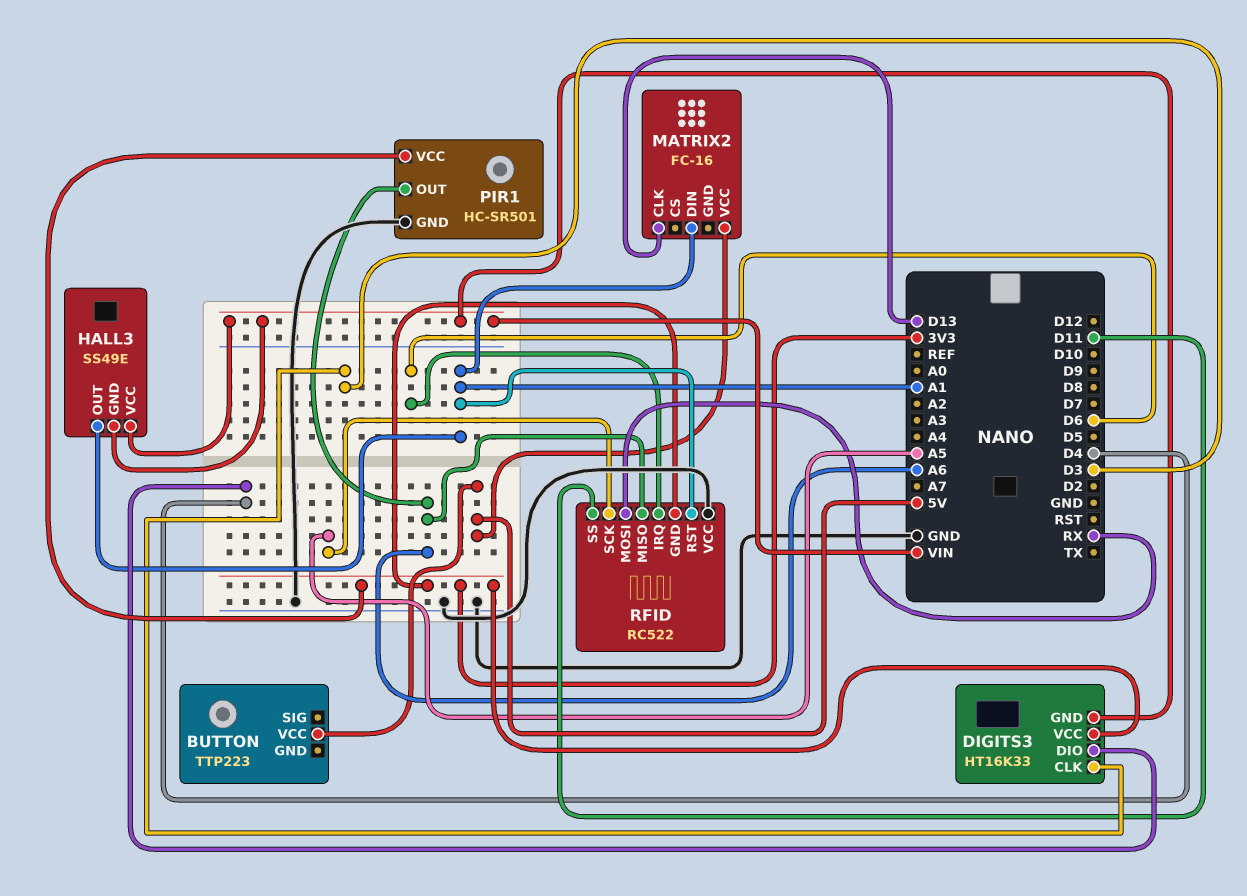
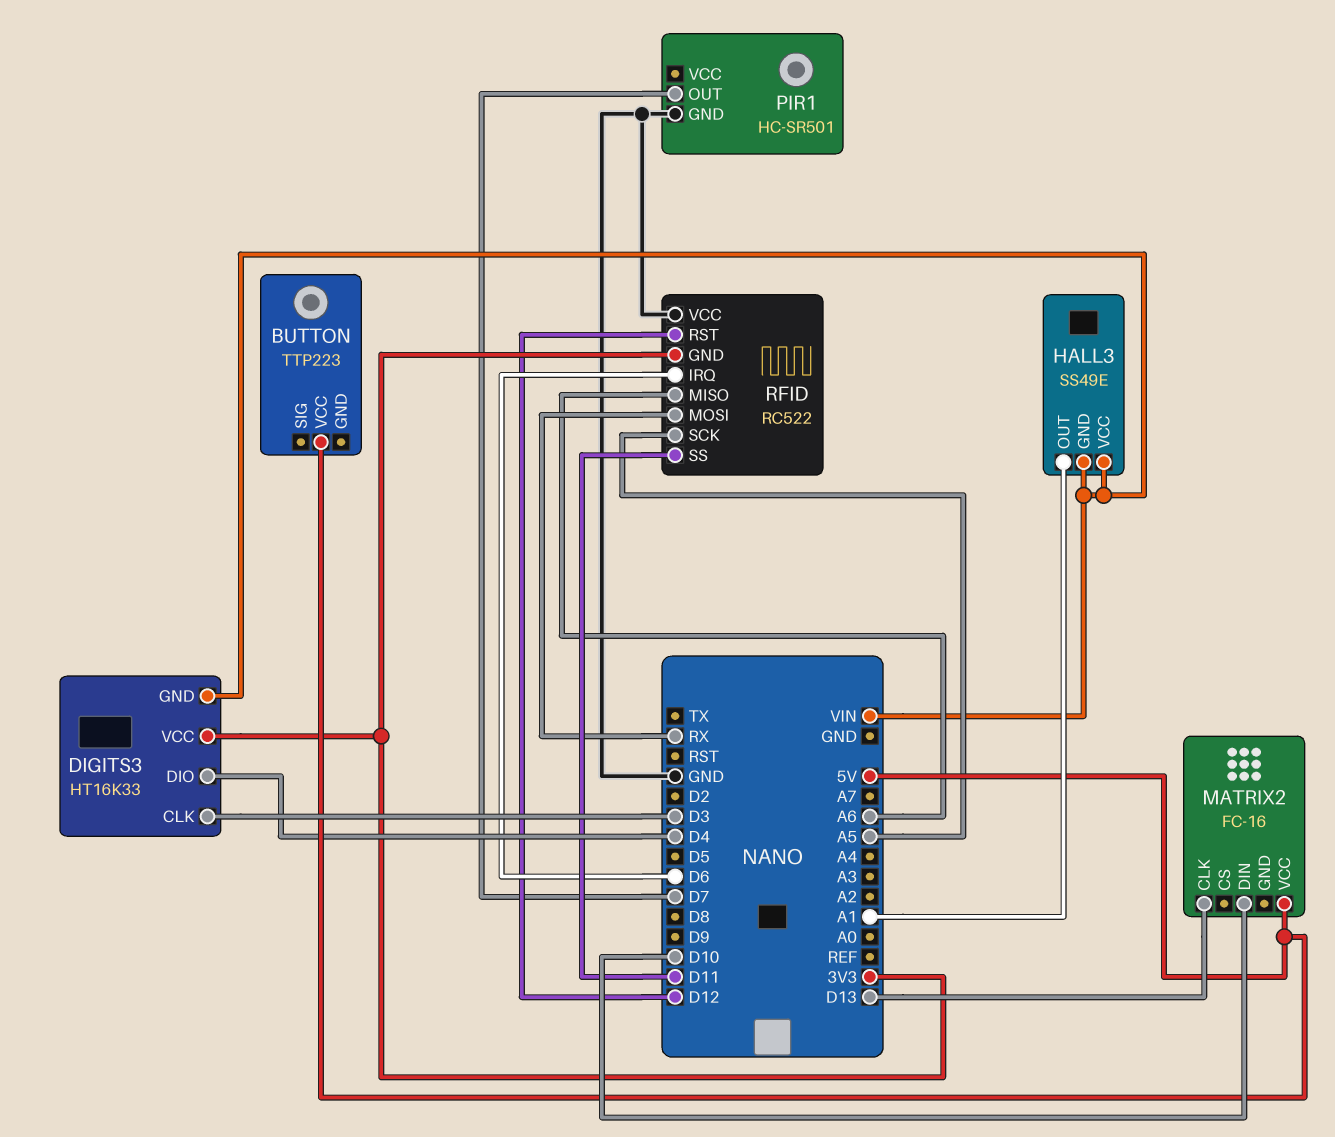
MATRIX2 pin DIN: A1 -> D10
PIR1 pin OUT: A6 -> D7
PIR1 pin VCC: 3V3 -> none
RFID pin RST: A1 -> D12

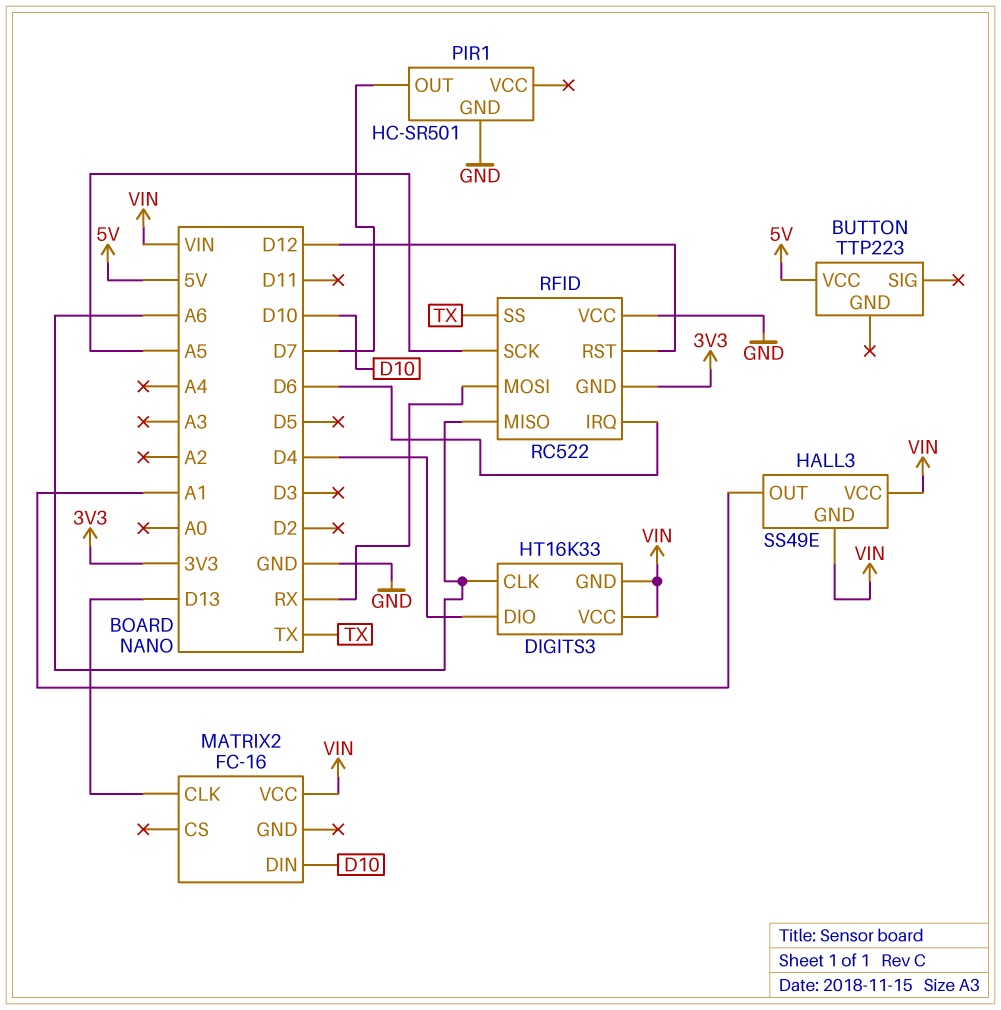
DIGITS3 pin CLK: D3 -> A6
DIGITS3 pin VCC: 3V3 -> VIN
MATRIX2 pin VCC: 5V -> VIN
RFID pin SS: D11 -> TX

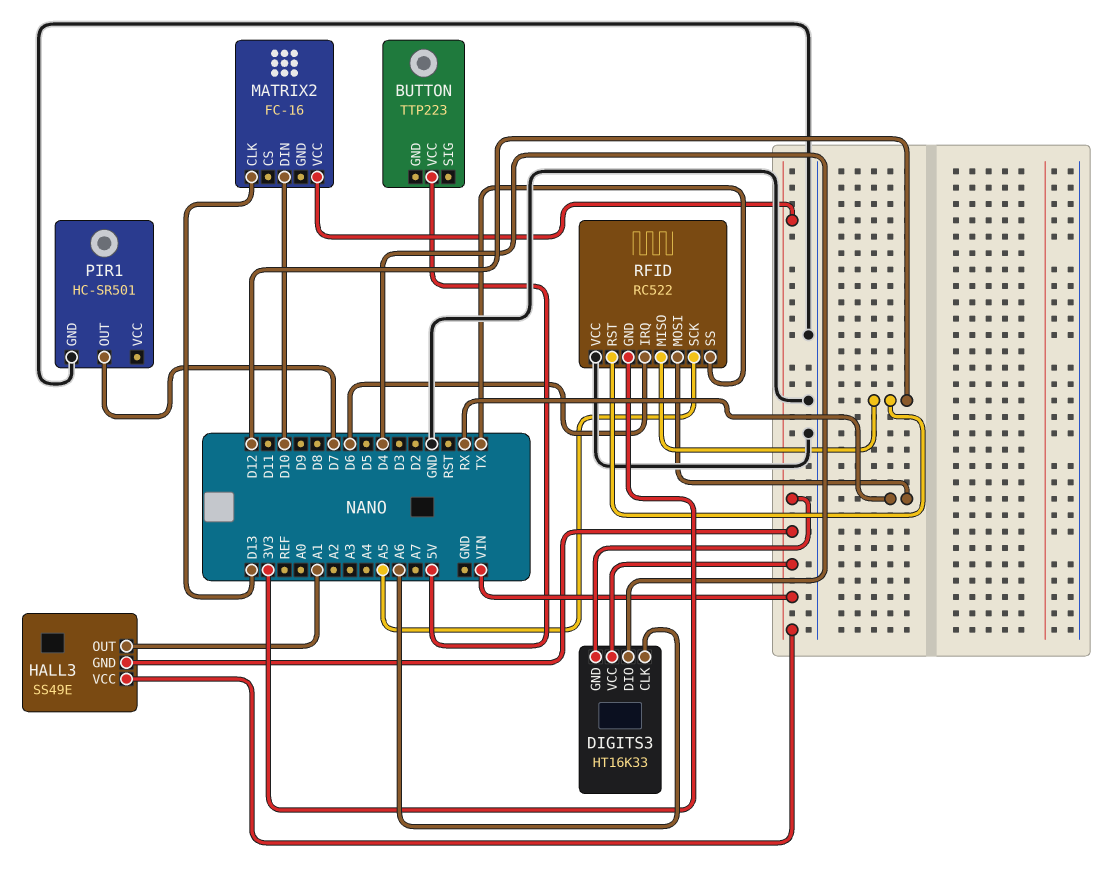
RFID pin MISO: A6 -> D12

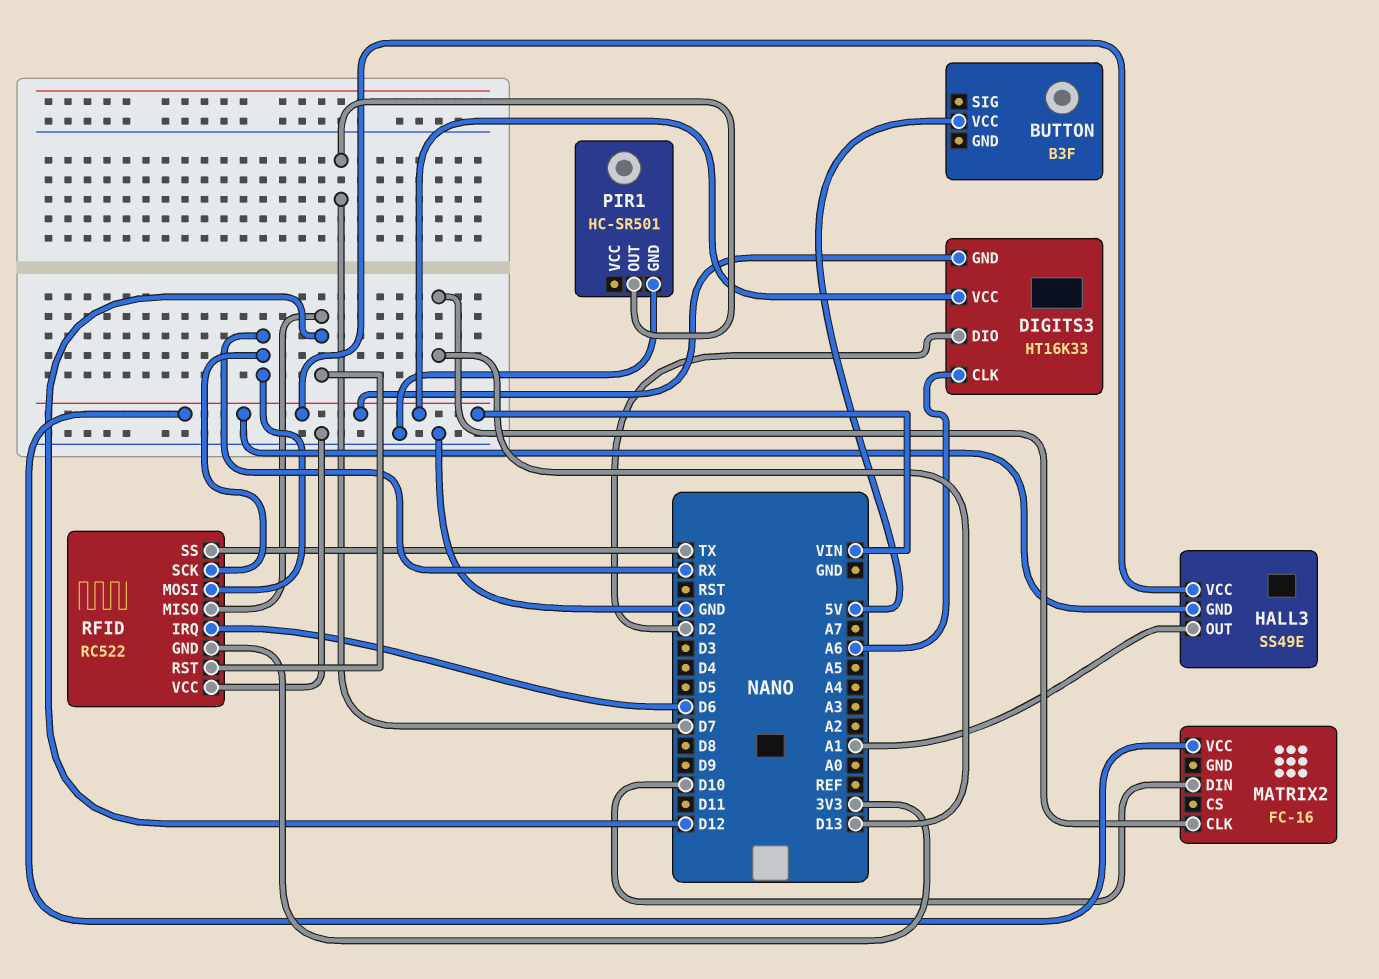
BUTTON: TTP223 -> B3F
DIGITS3 pin DIO: D4 -> D2
RFID pin SCK: A5 -> RX

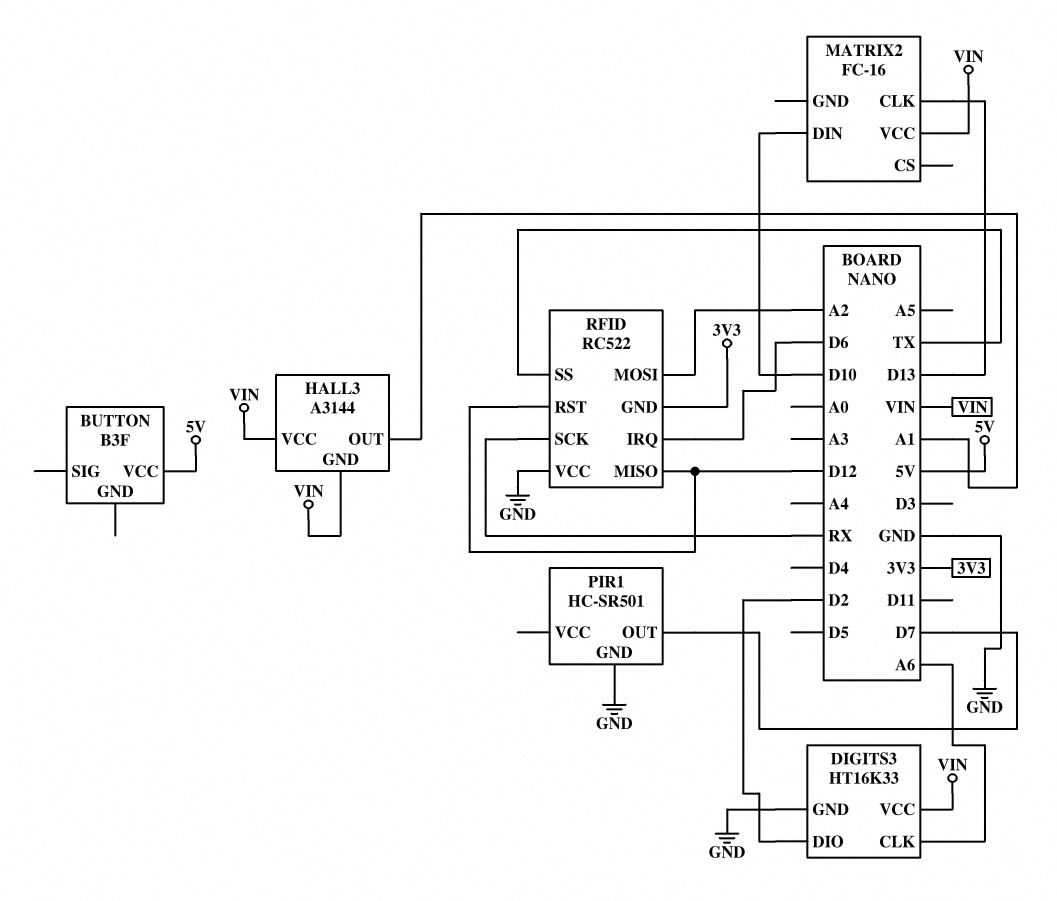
DIGITS3 pin GND: VIN -> GND
HALL3: SS49E -> A3144
RFID pin MOSI: RX -> A2

